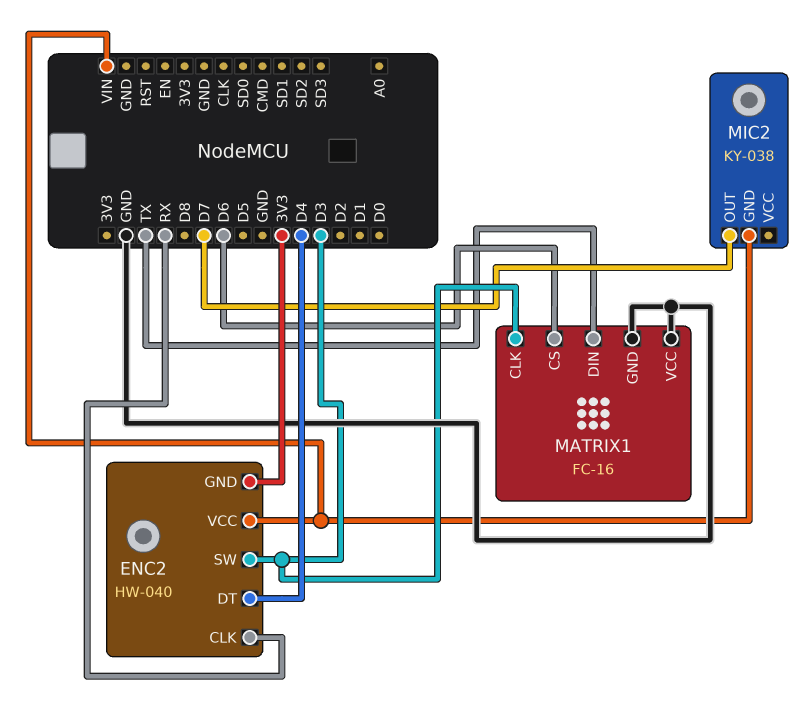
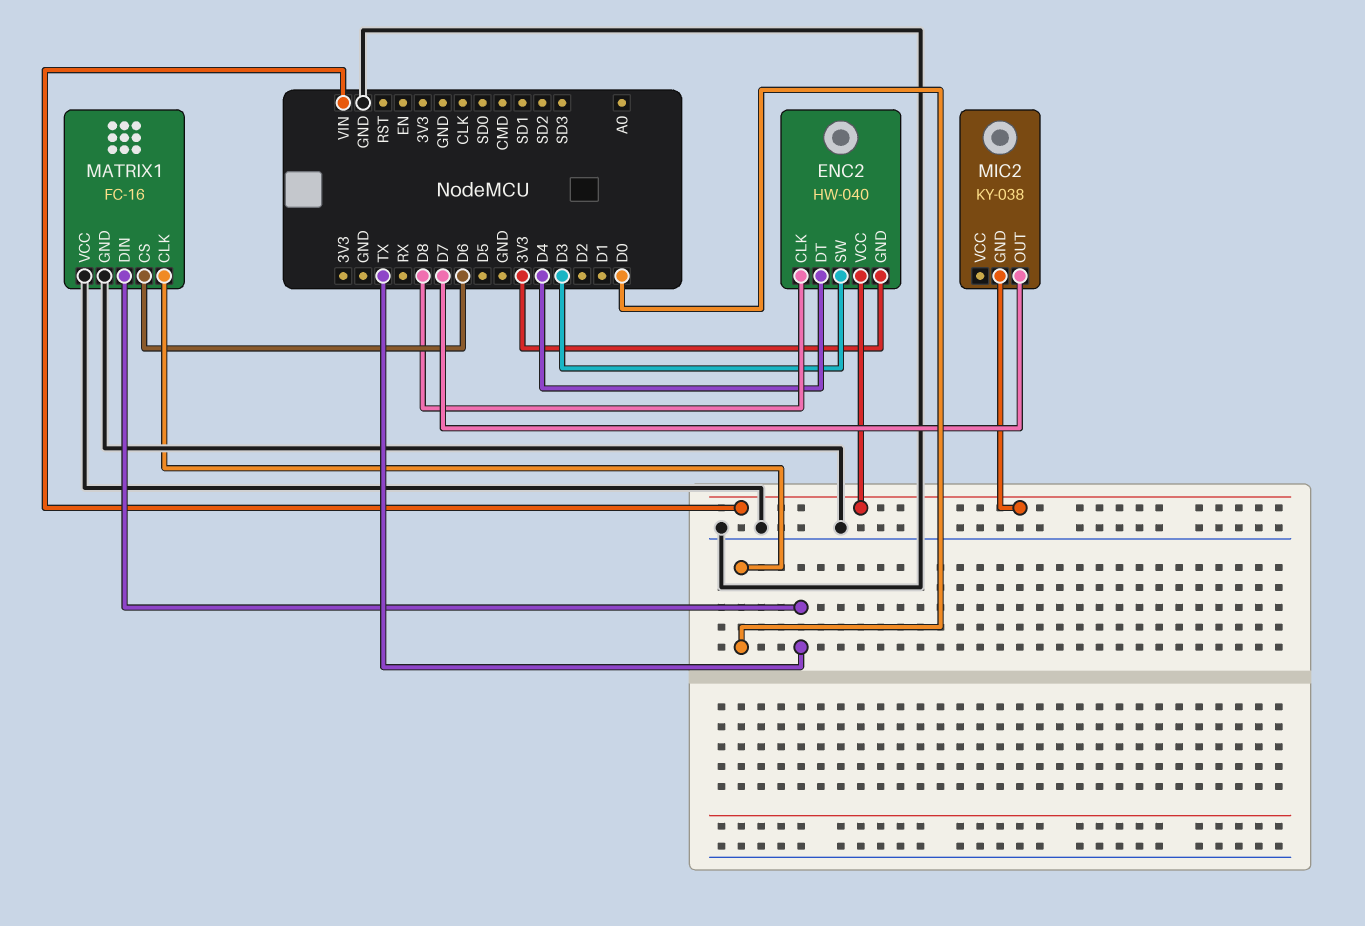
ENC2 pin CLK: RX -> D8
MATRIX1 pin CLK: D3 -> D0

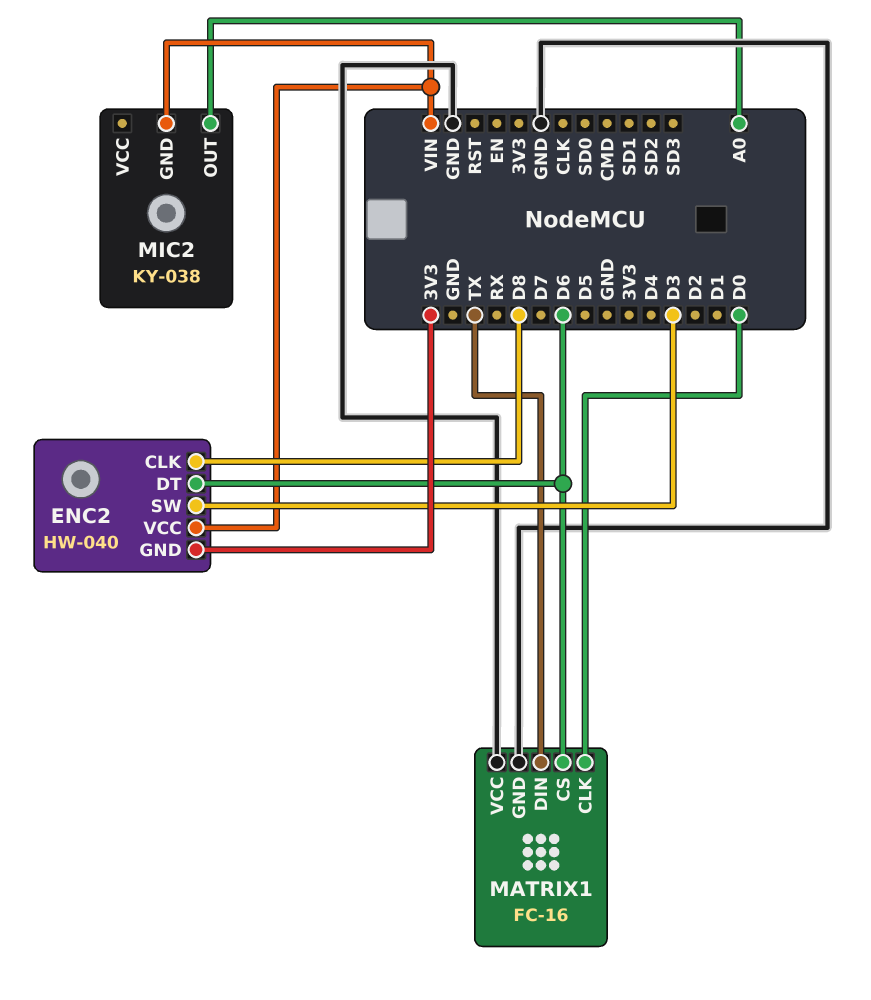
ENC2 pin DT: D4 -> D6
MIC2 pin OUT: D7 -> A0

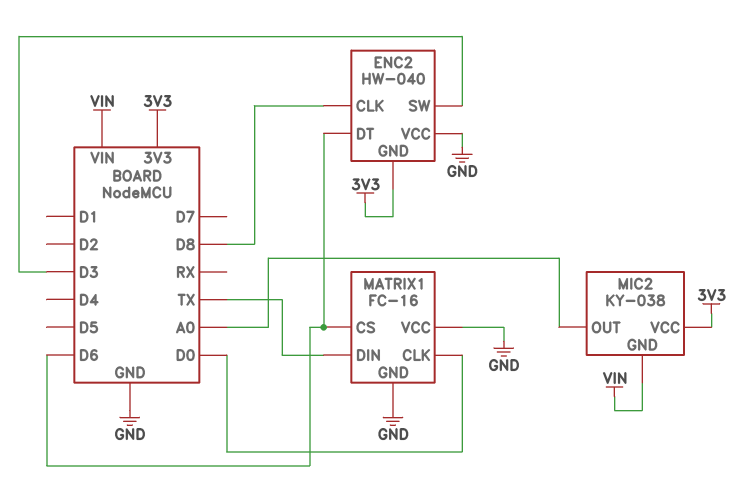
ENC2 pin VCC: VIN -> GND
MIC2 pin VCC: none -> 3V3

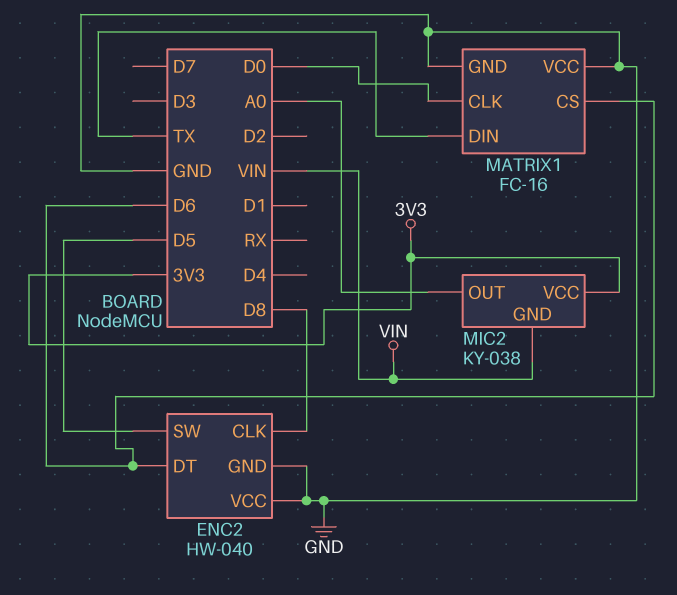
ENC2 pin GND: 3V3 -> GND
ENC2 pin SW: D3 -> D5

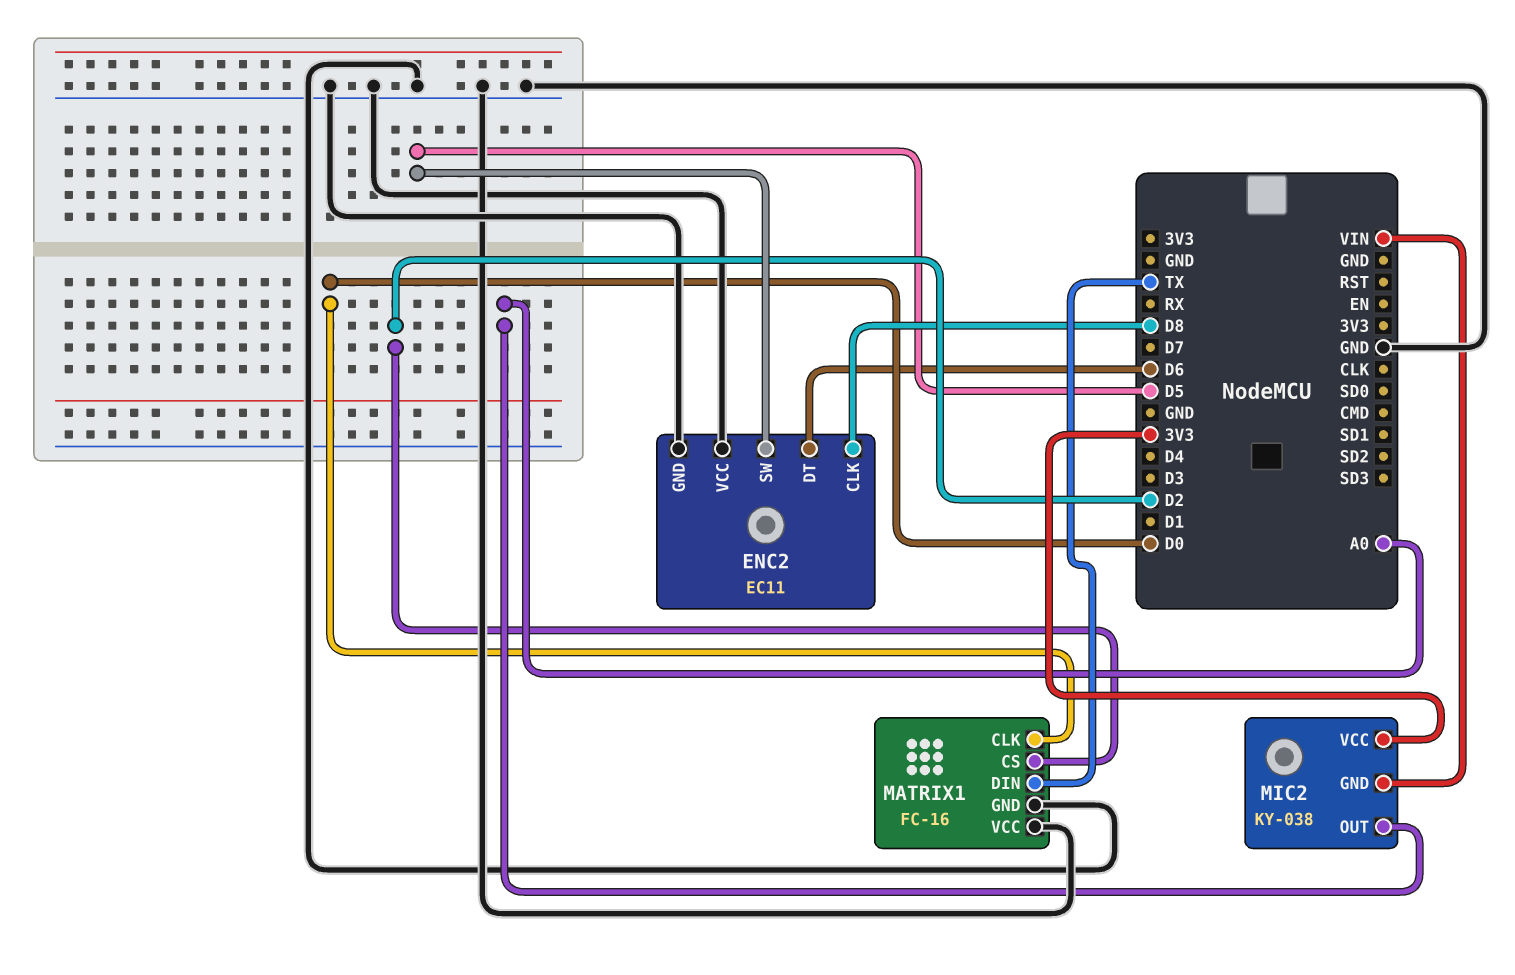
ENC2: HW-040 -> EC11
MATRIX1 pin CS: D6 -> D2

